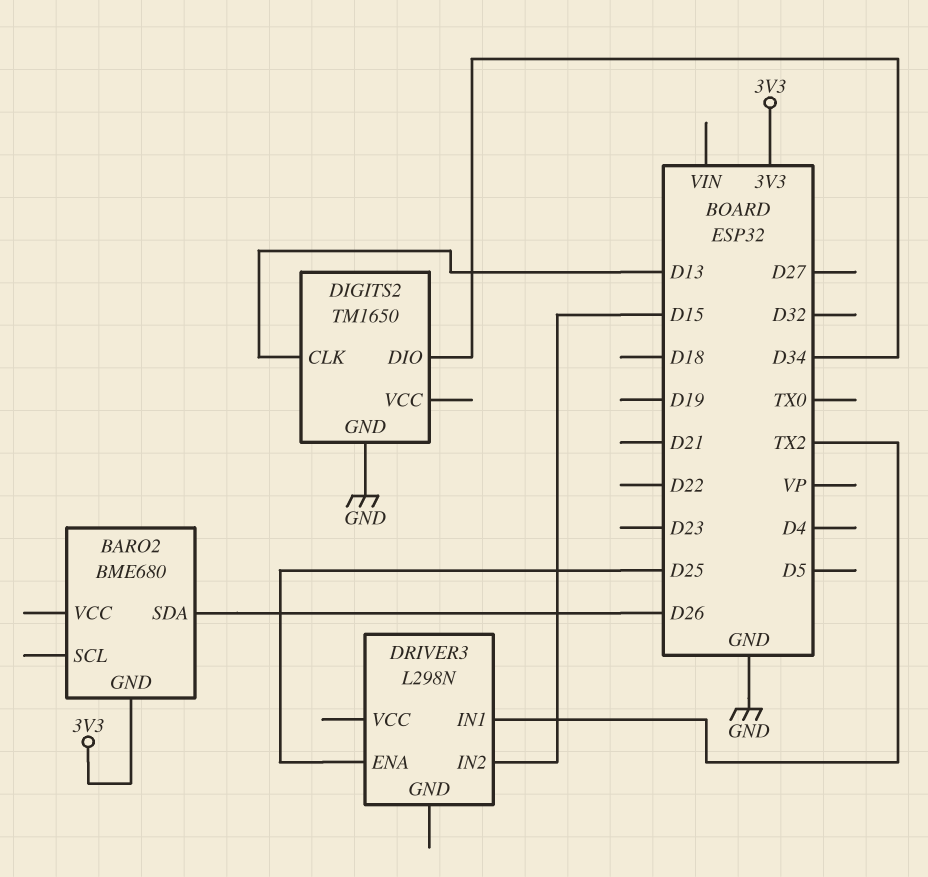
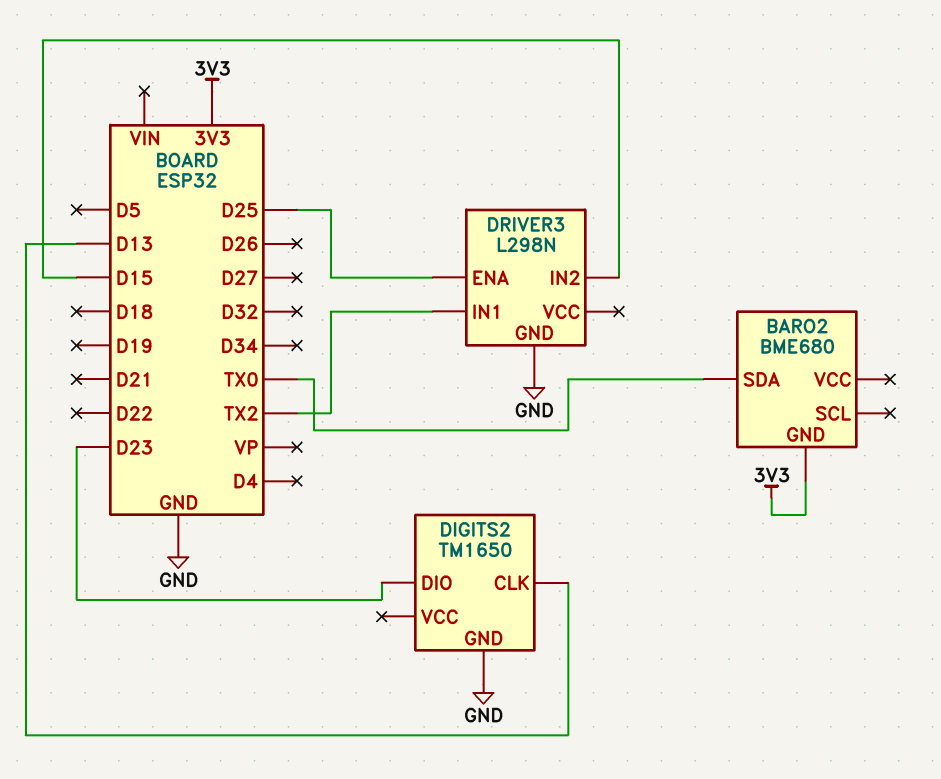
BARO2 pin SDA: D26 -> TX0
DIGITS2 pin DIO: D34 -> D23
DRIVER3 pin GND: none -> GND

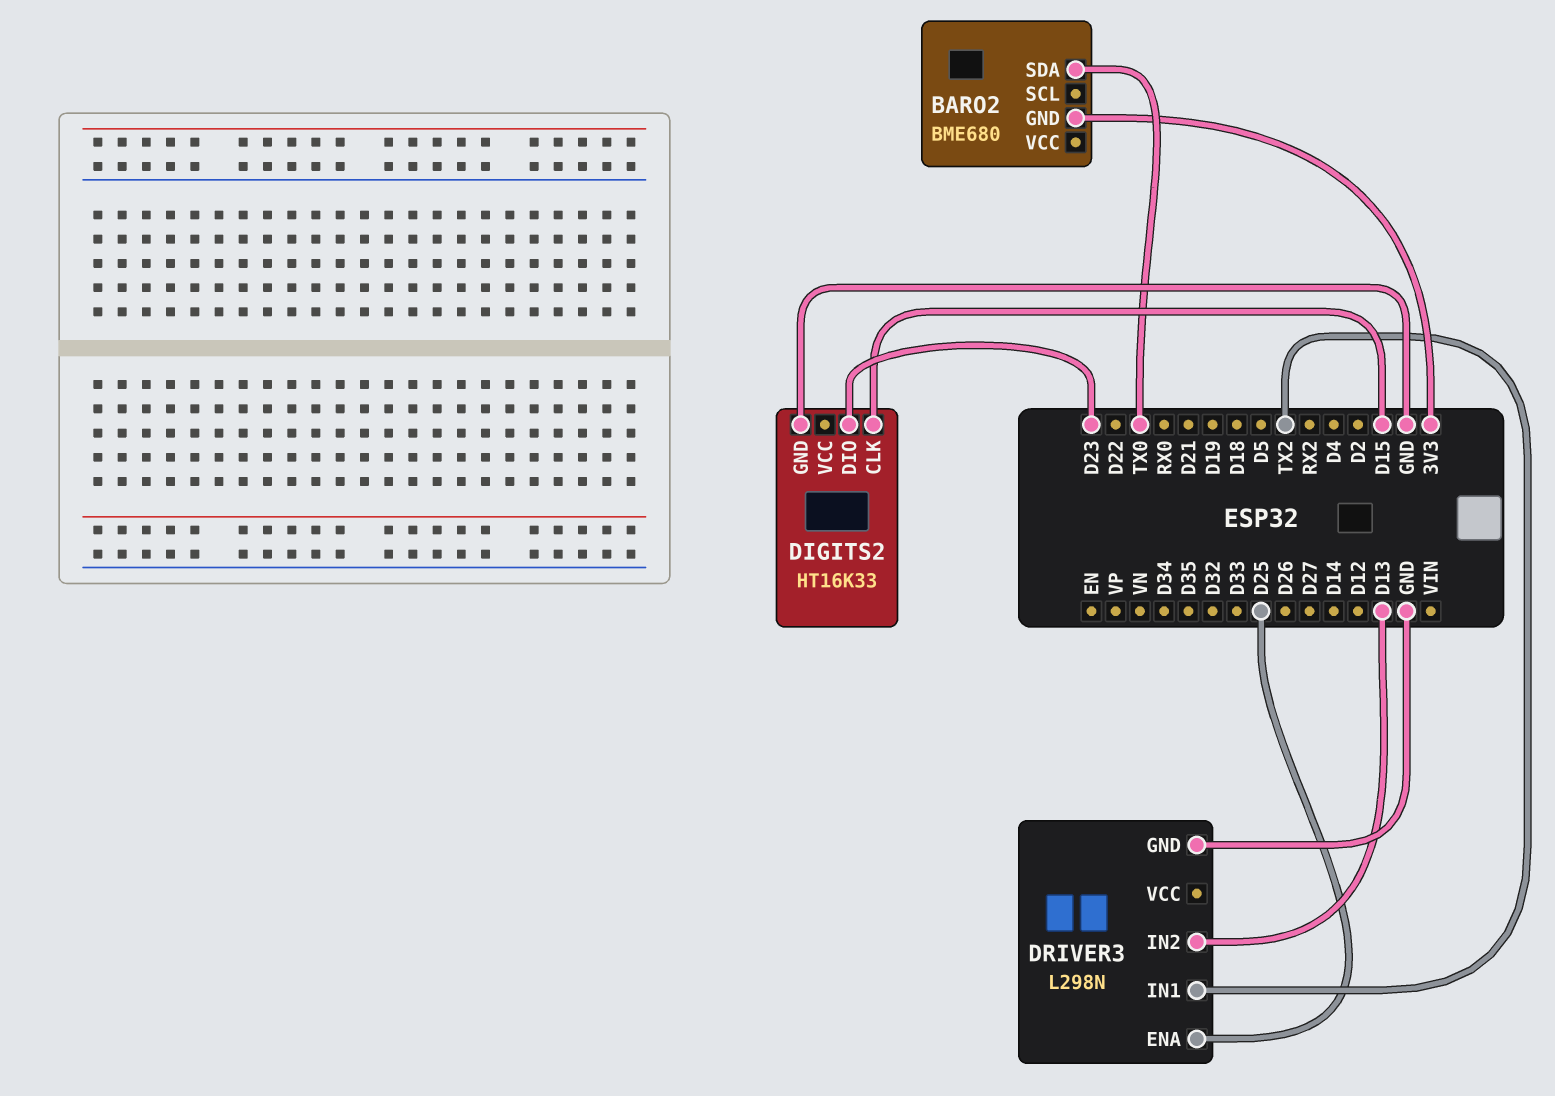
DIGITS2: TM1650 -> HT16K33
DIGITS2 pin CLK: D13 -> D15
DRIVER3 pin IN2: D15 -> D13

